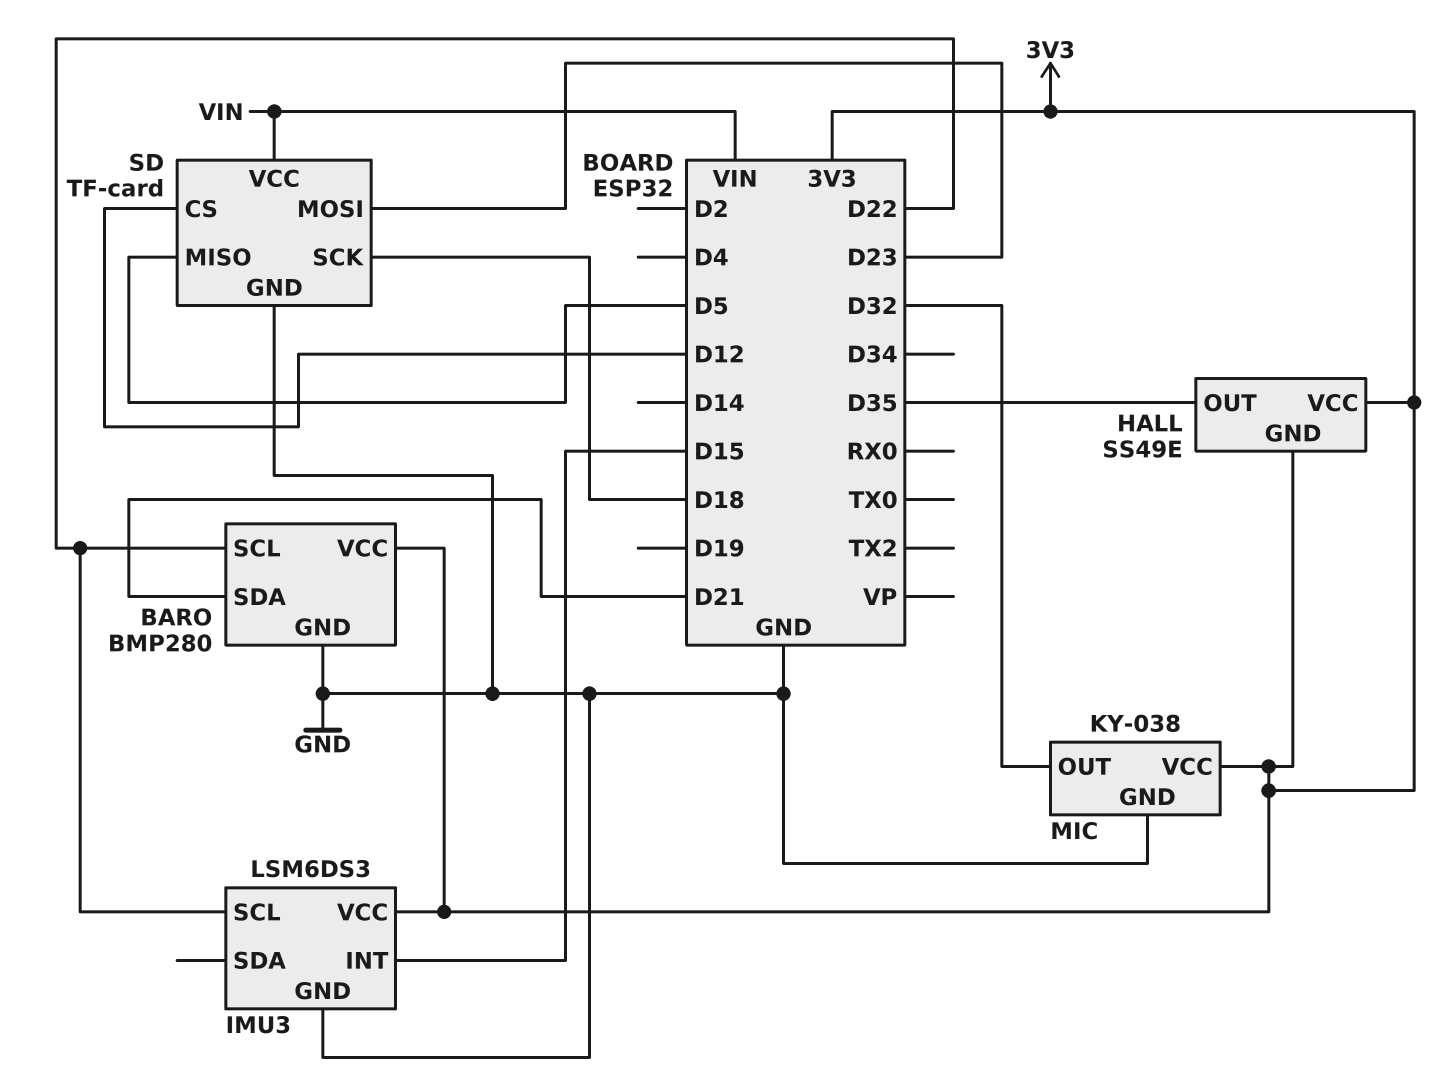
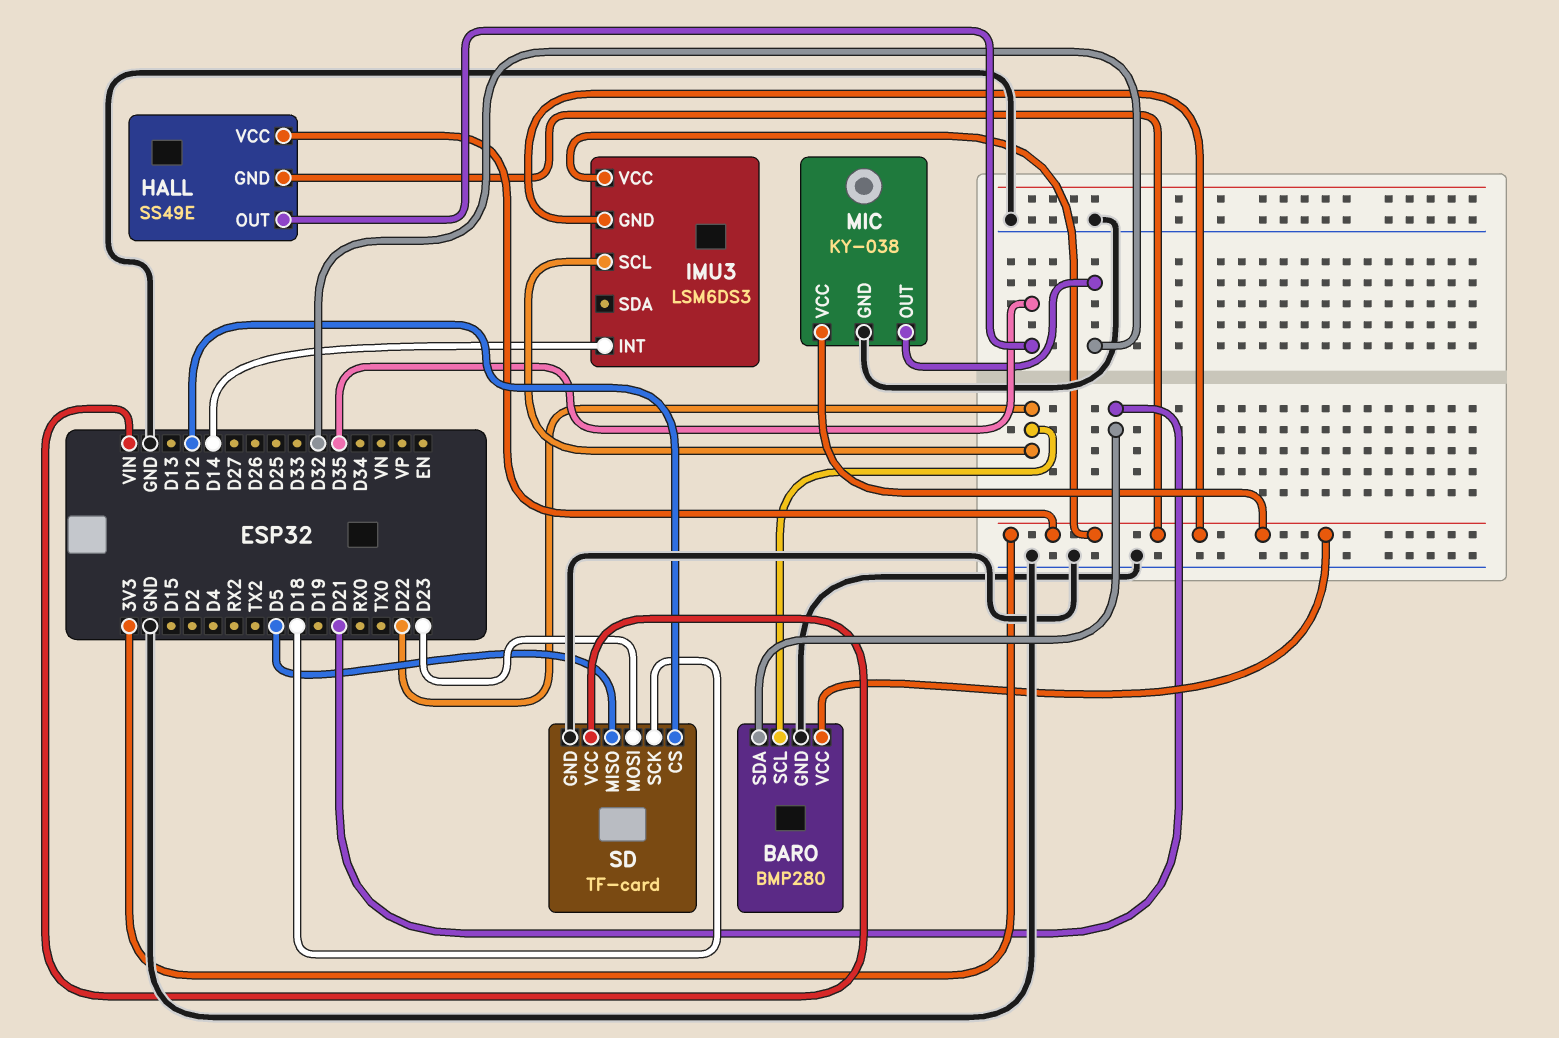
IMU3 pin GND: GND -> 3V3
IMU3 pin INT: D15 -> D14

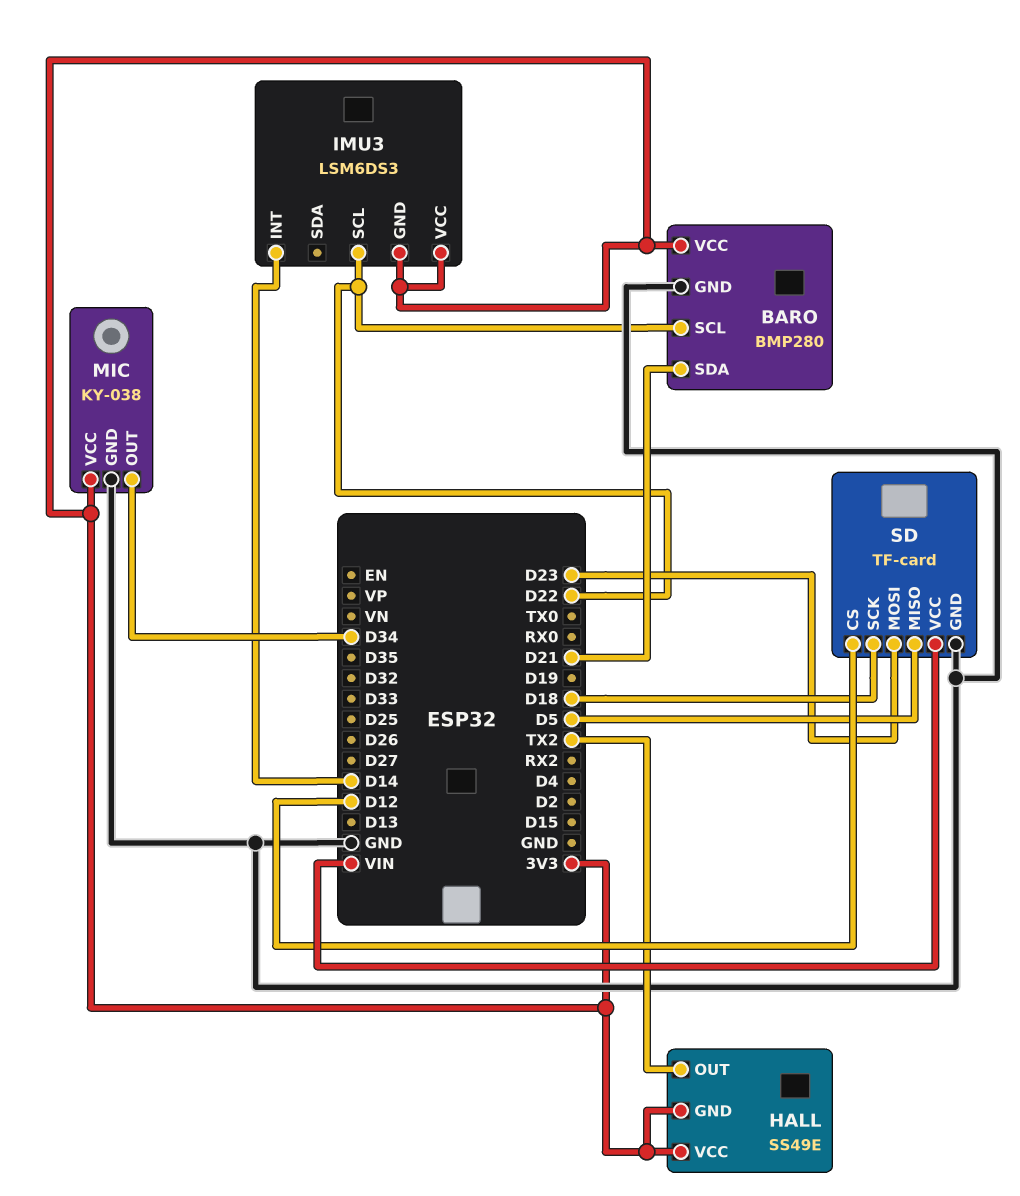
HALL pin OUT: D35 -> TX2
MIC pin OUT: D32 -> D34

